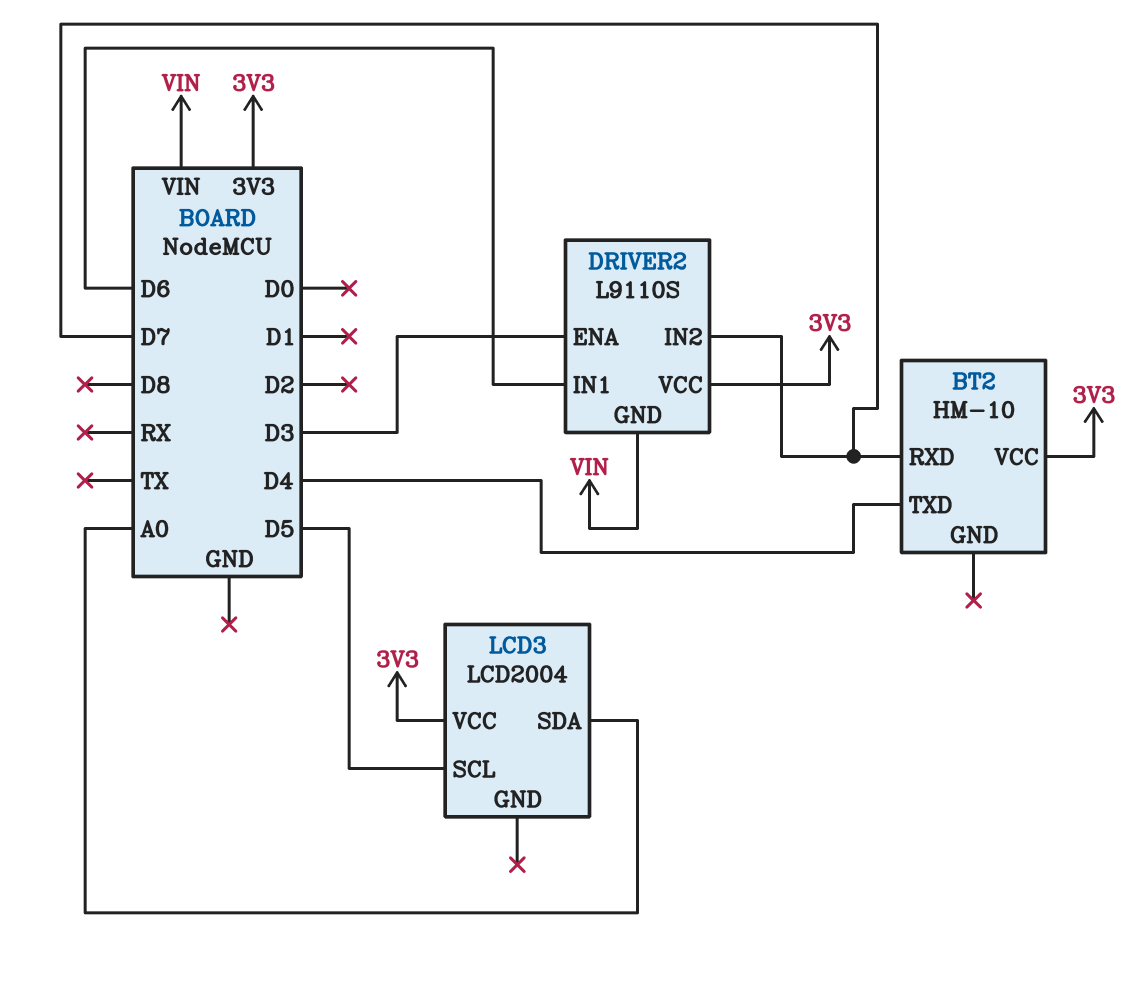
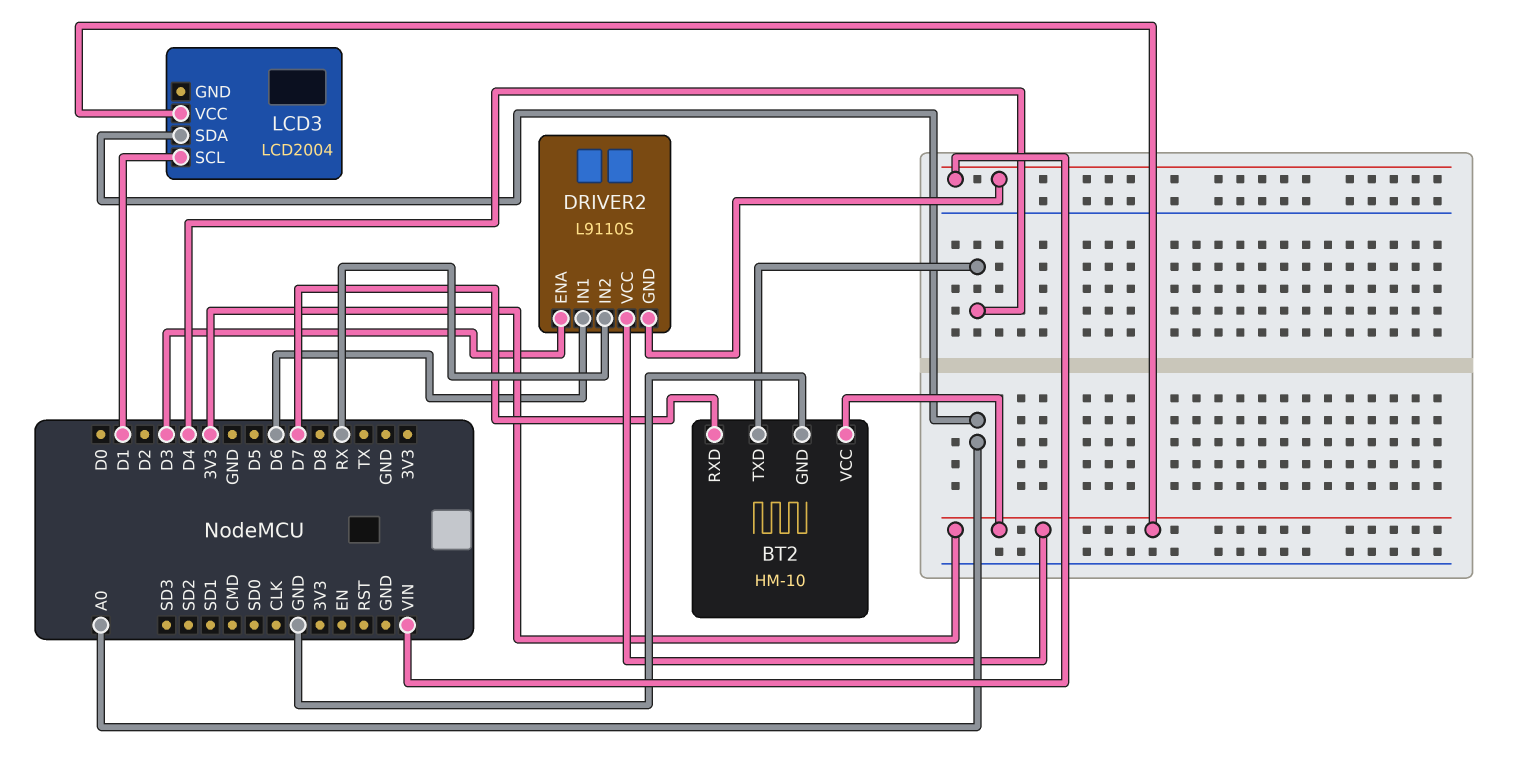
BT2 pin GND: none -> GND
DRIVER2 pin IN2: D7 -> RX
LCD3 pin SCL: D5 -> D1

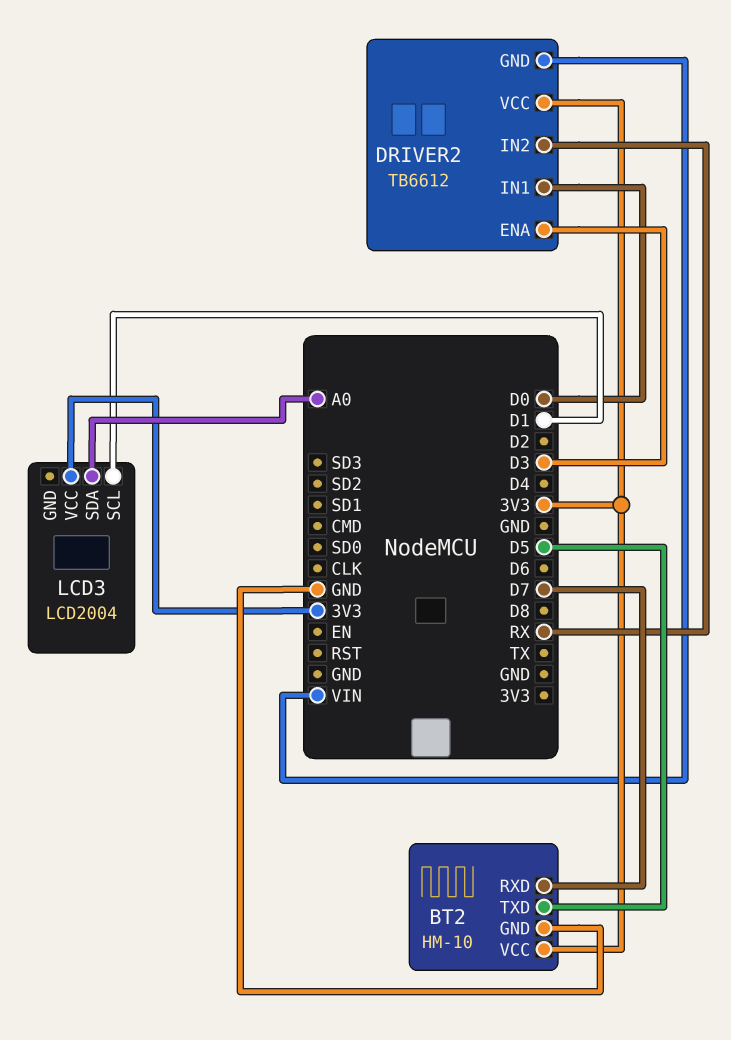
BT2 pin TXD: D4 -> D5
DRIVER2: L9110S -> TB6612
DRIVER2 pin IN1: D6 -> D0

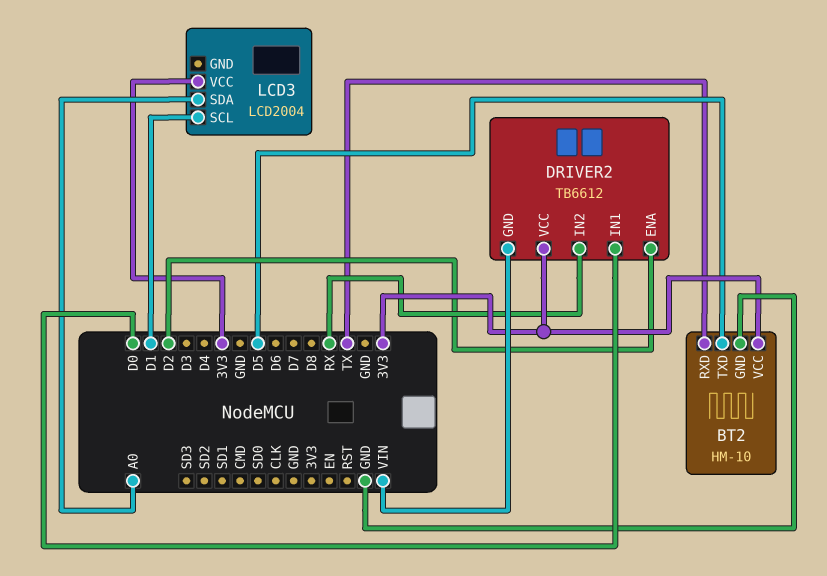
BT2 pin RXD: D7 -> TX
DRIVER2 pin ENA: D3 -> D2

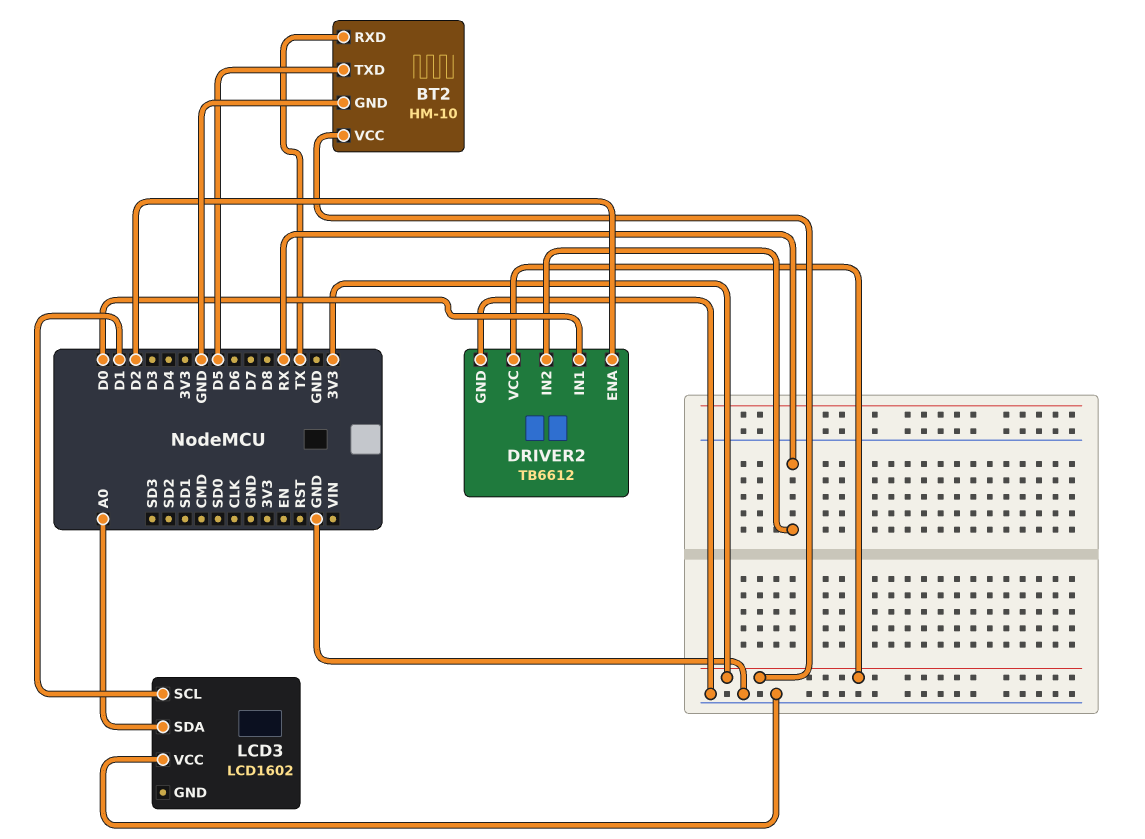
DRIVER2 pin GND: VIN -> GND
LCD3: LCD2004 -> LCD1602
LCD3 pin VCC: 3V3 -> GND

